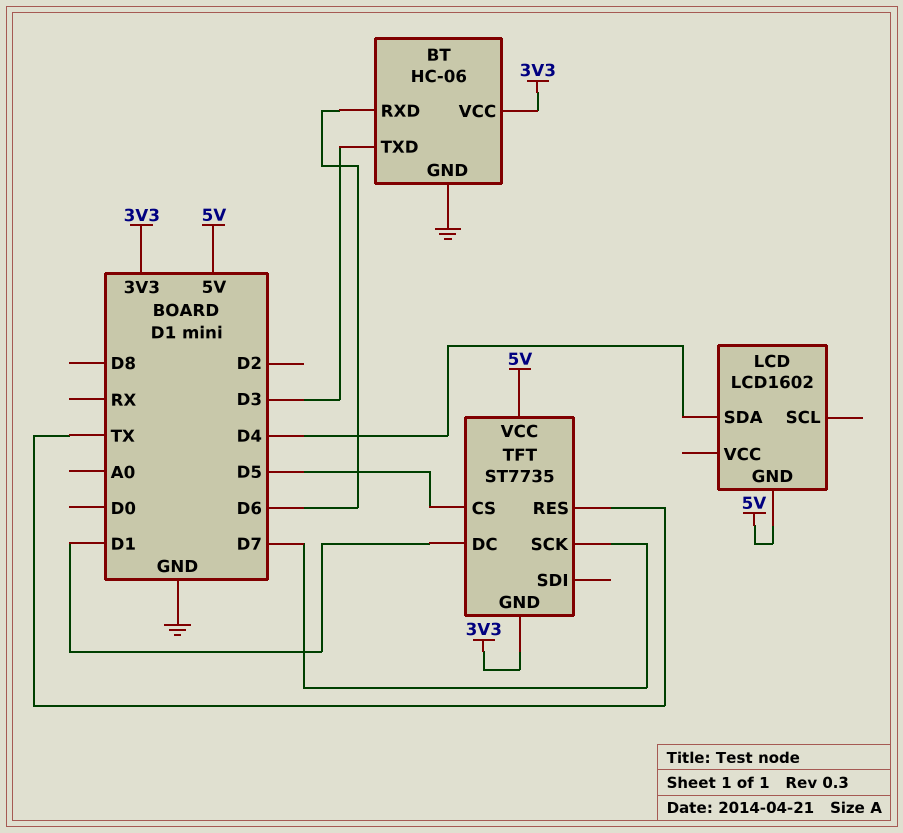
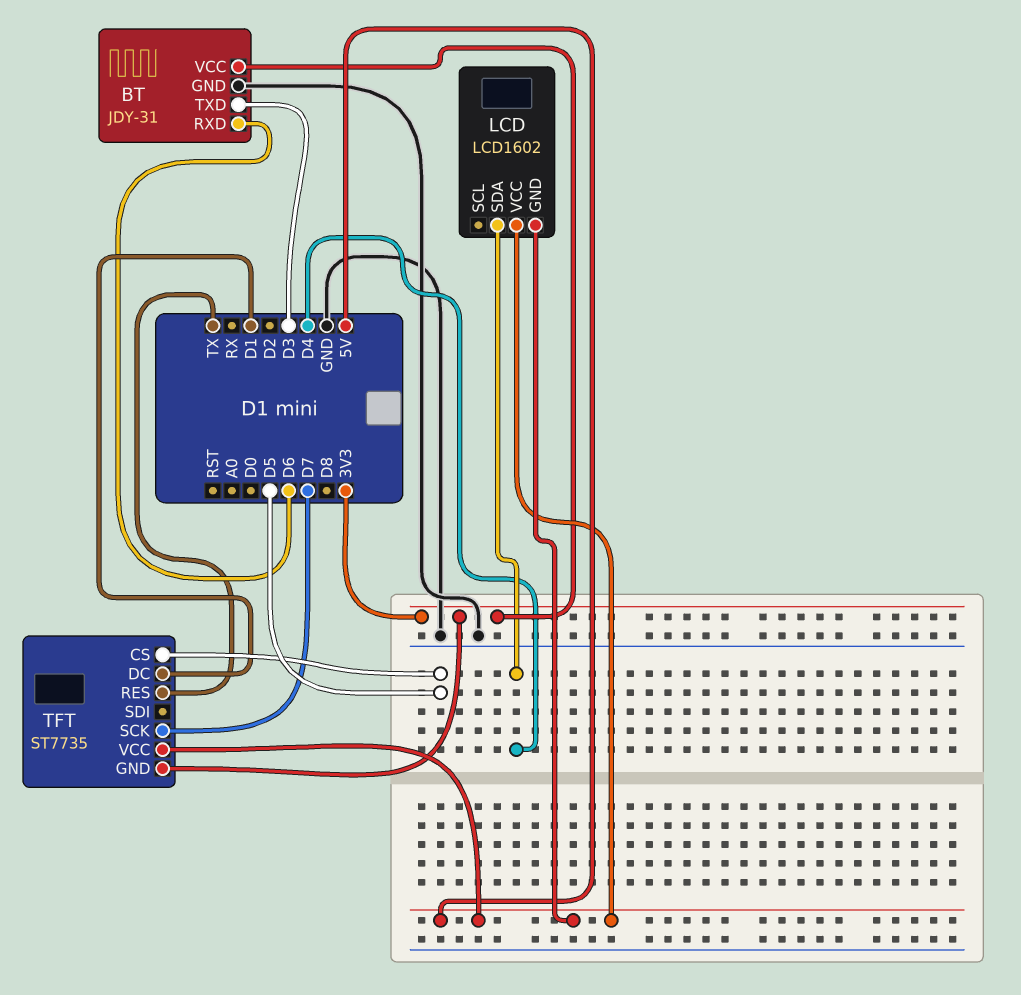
BT: HC-06 -> JDY-31
LCD pin VCC: none -> 5V

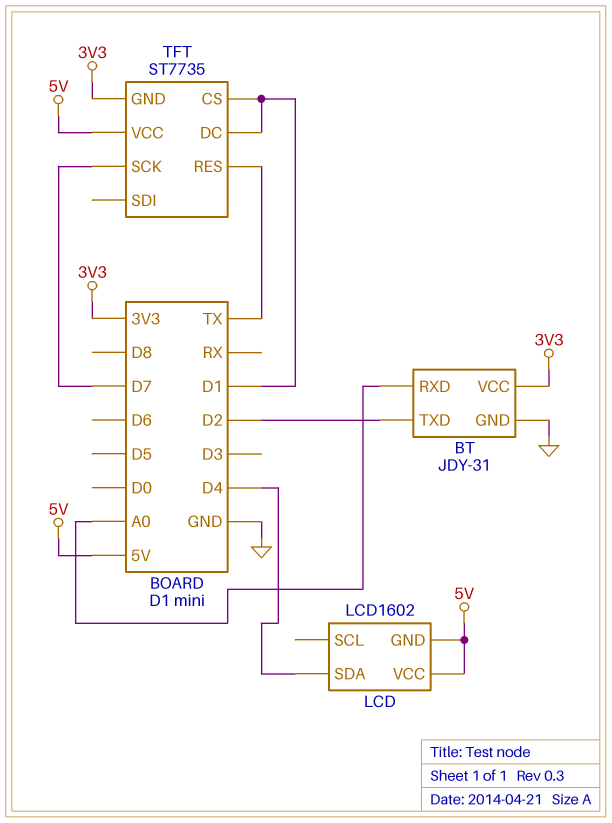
BT pin RXD: D6 -> A0
BT pin TXD: D3 -> D2
TFT pin CS: D5 -> D1

